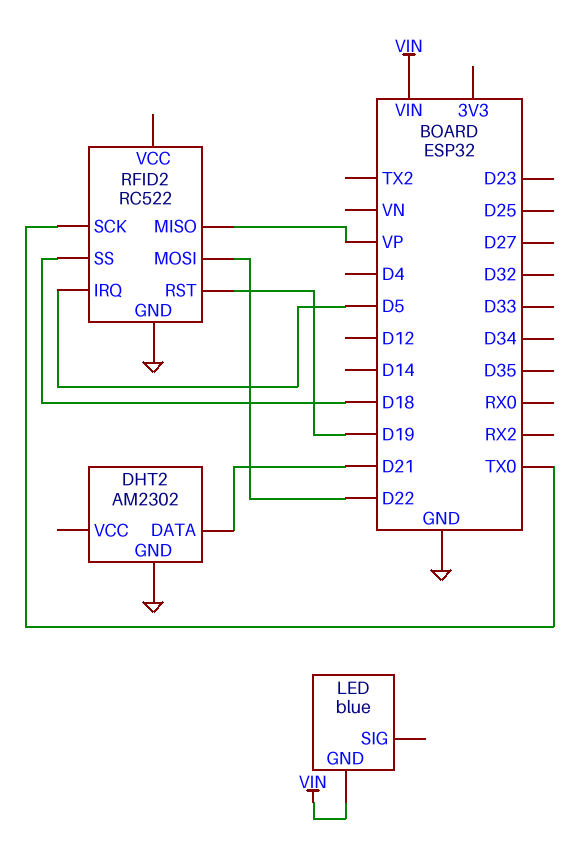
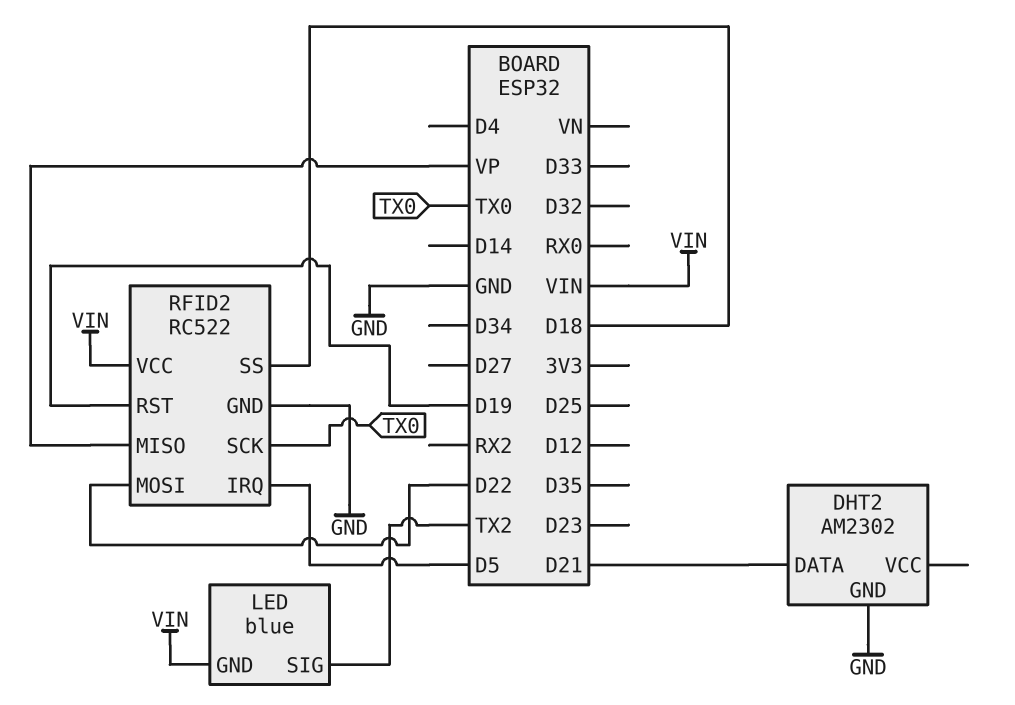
LED pin SIG: none -> TX2
RFID2 pin VCC: none -> VIN

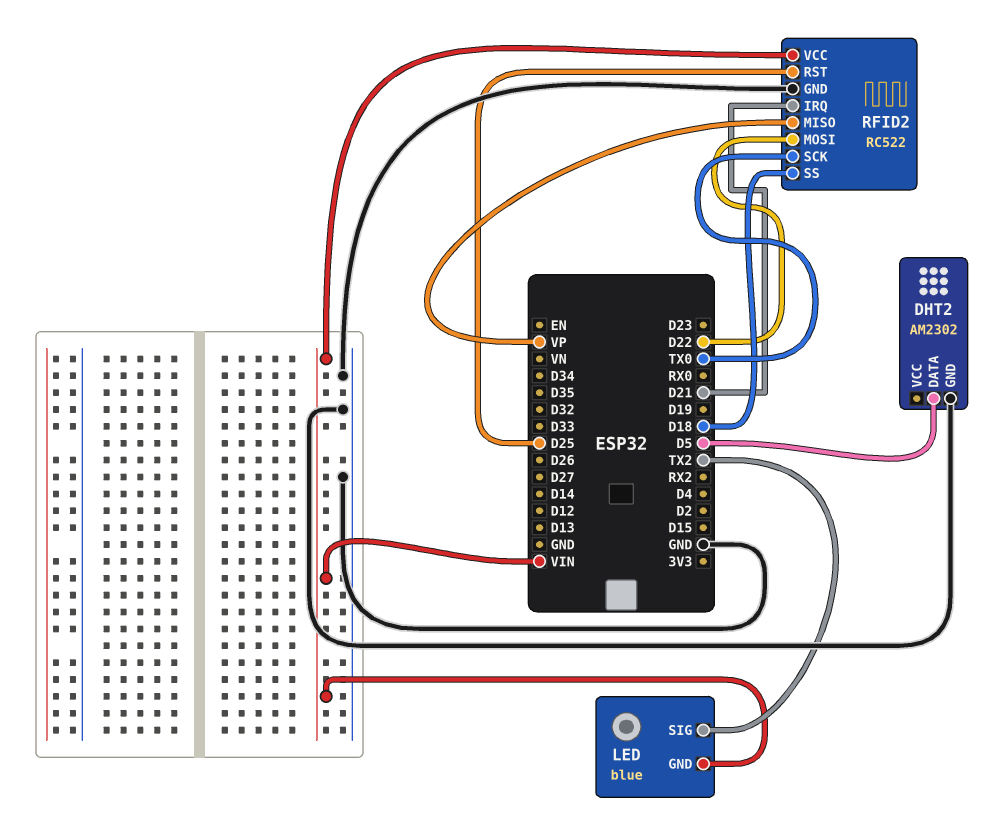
DHT2 pin DATA: D21 -> D5
RFID2 pin IRQ: D5 -> D21
RFID2 pin RST: D19 -> D25

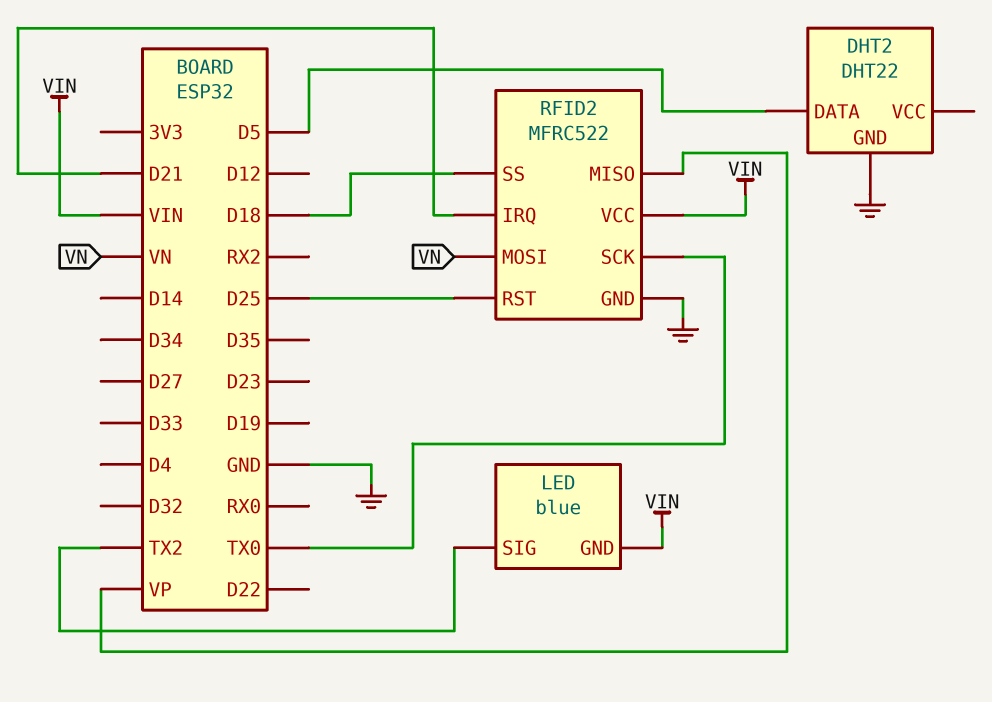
DHT2: AM2302 -> DHT22
RFID2: RC522 -> MFRC522
RFID2 pin MOSI: D22 -> VN

